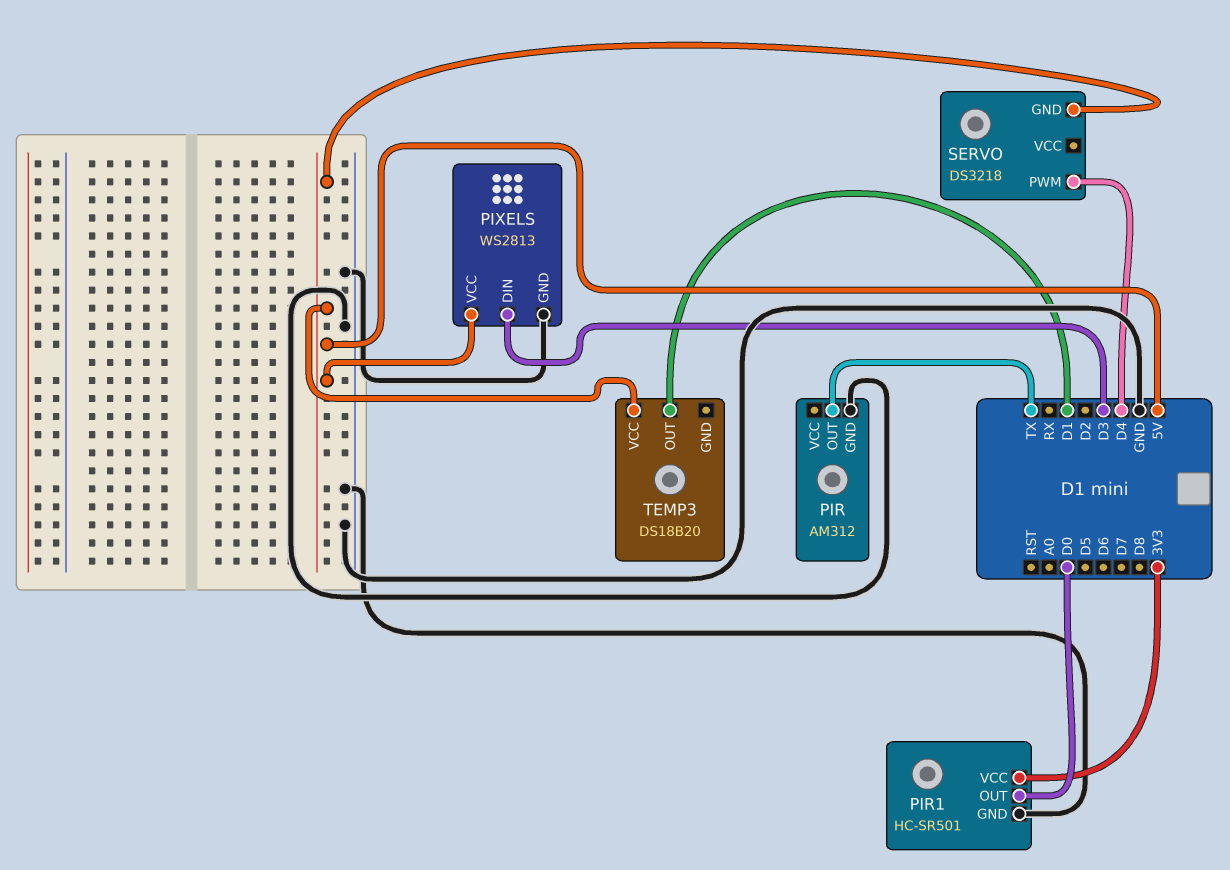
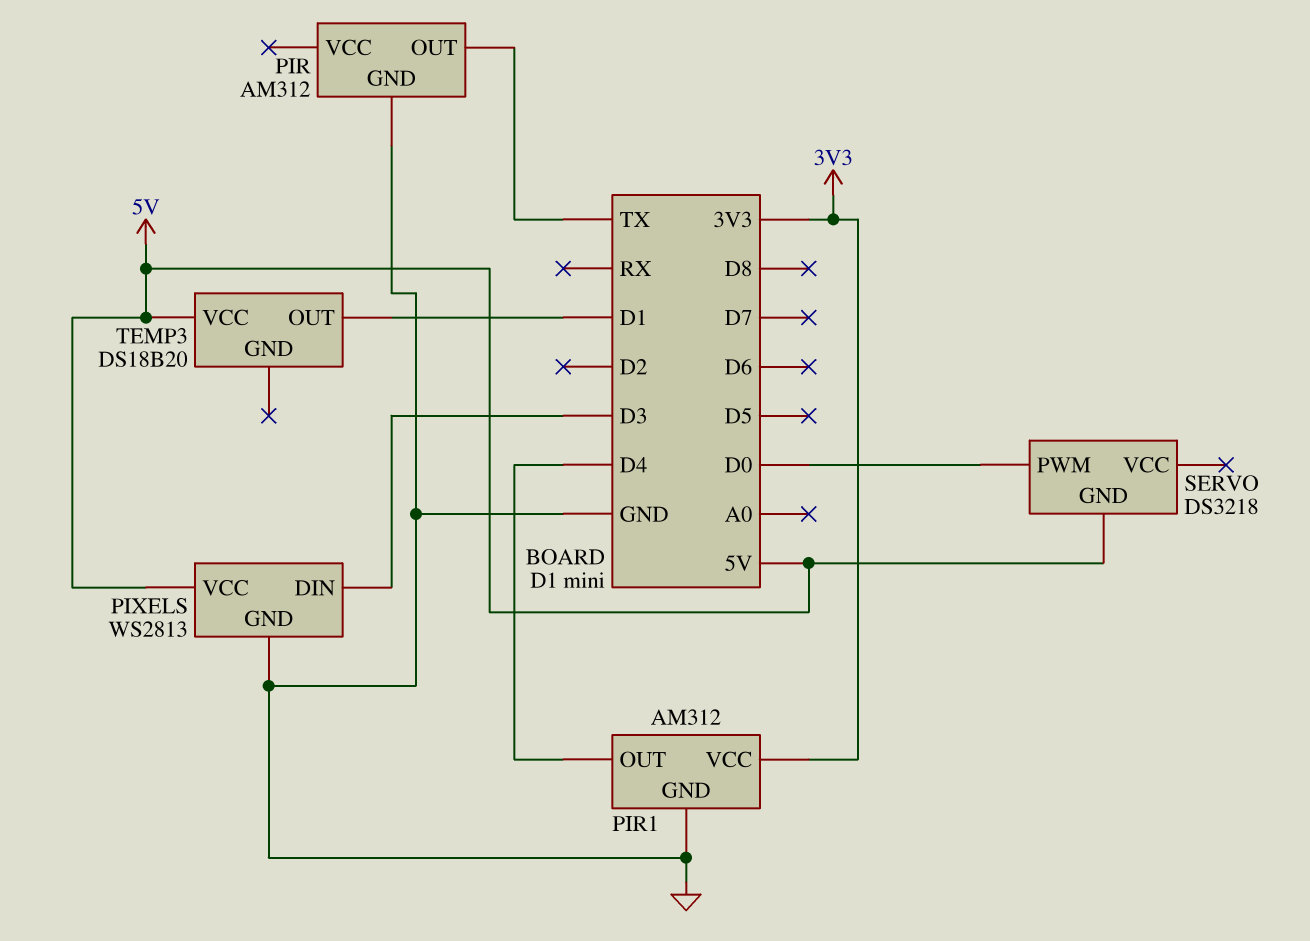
PIR1: HC-SR501 -> AM312
PIR1 pin OUT: D0 -> D4
SERVO pin PWM: D4 -> D0

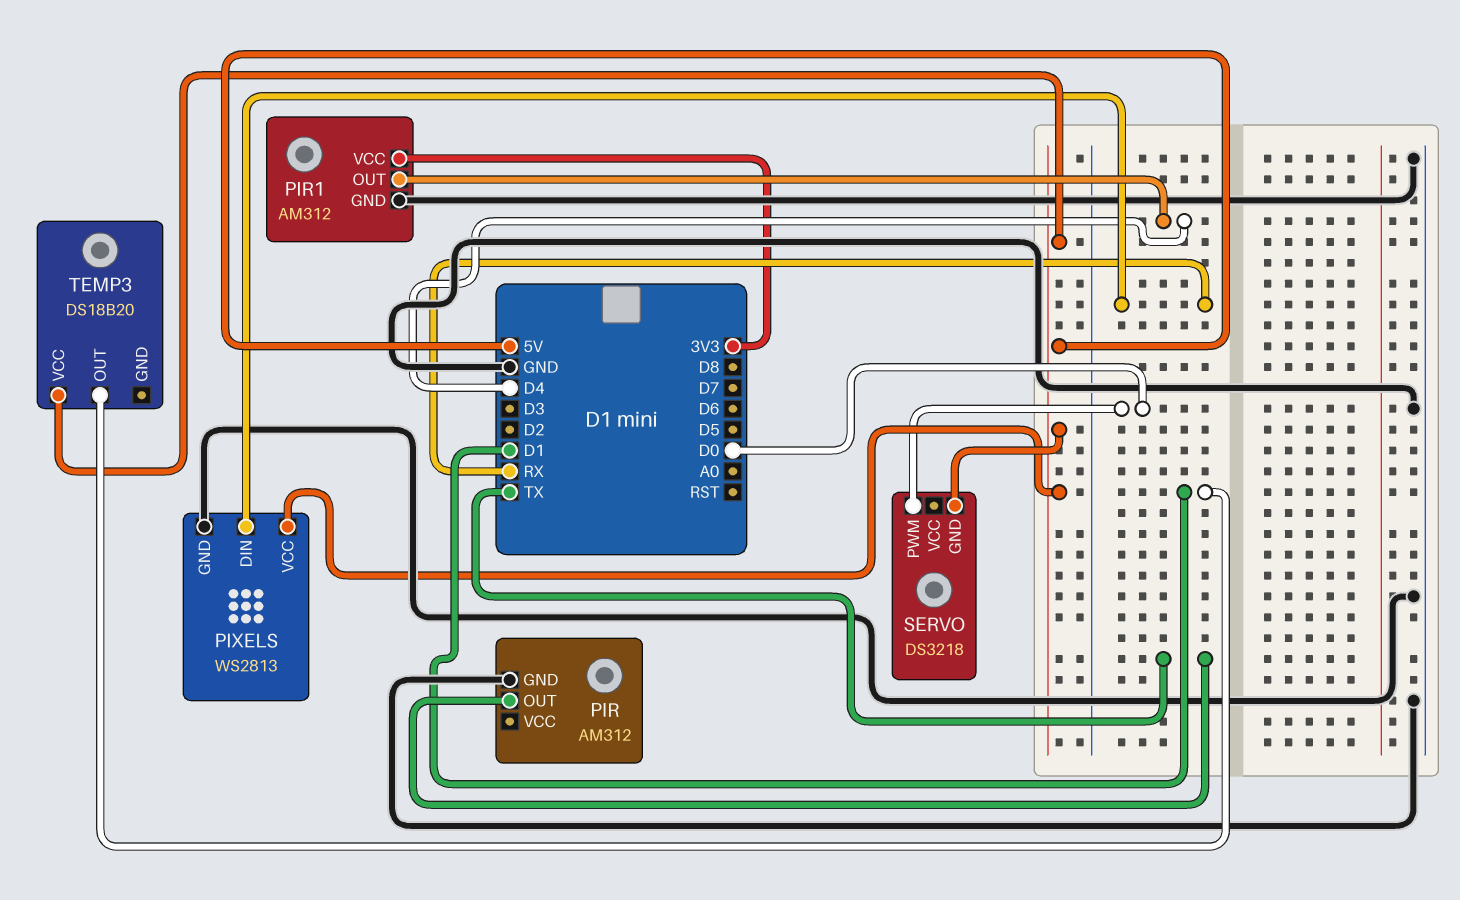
PIXELS pin DIN: D3 -> RX

